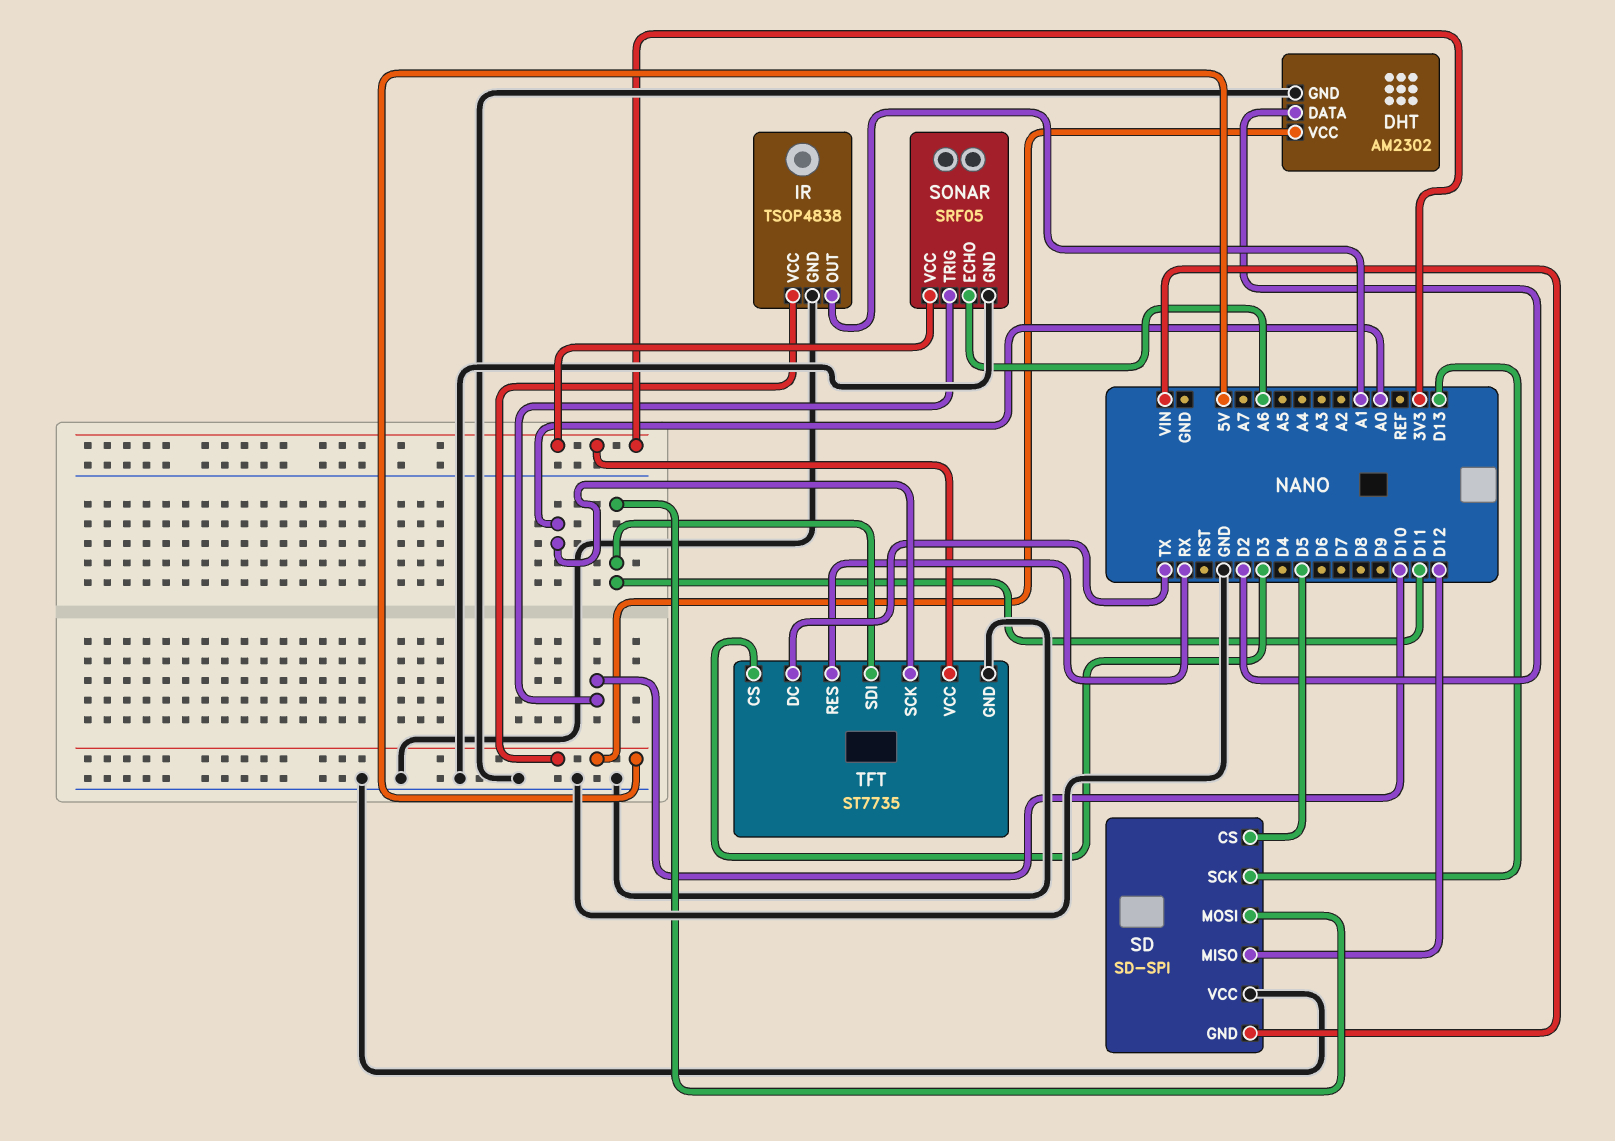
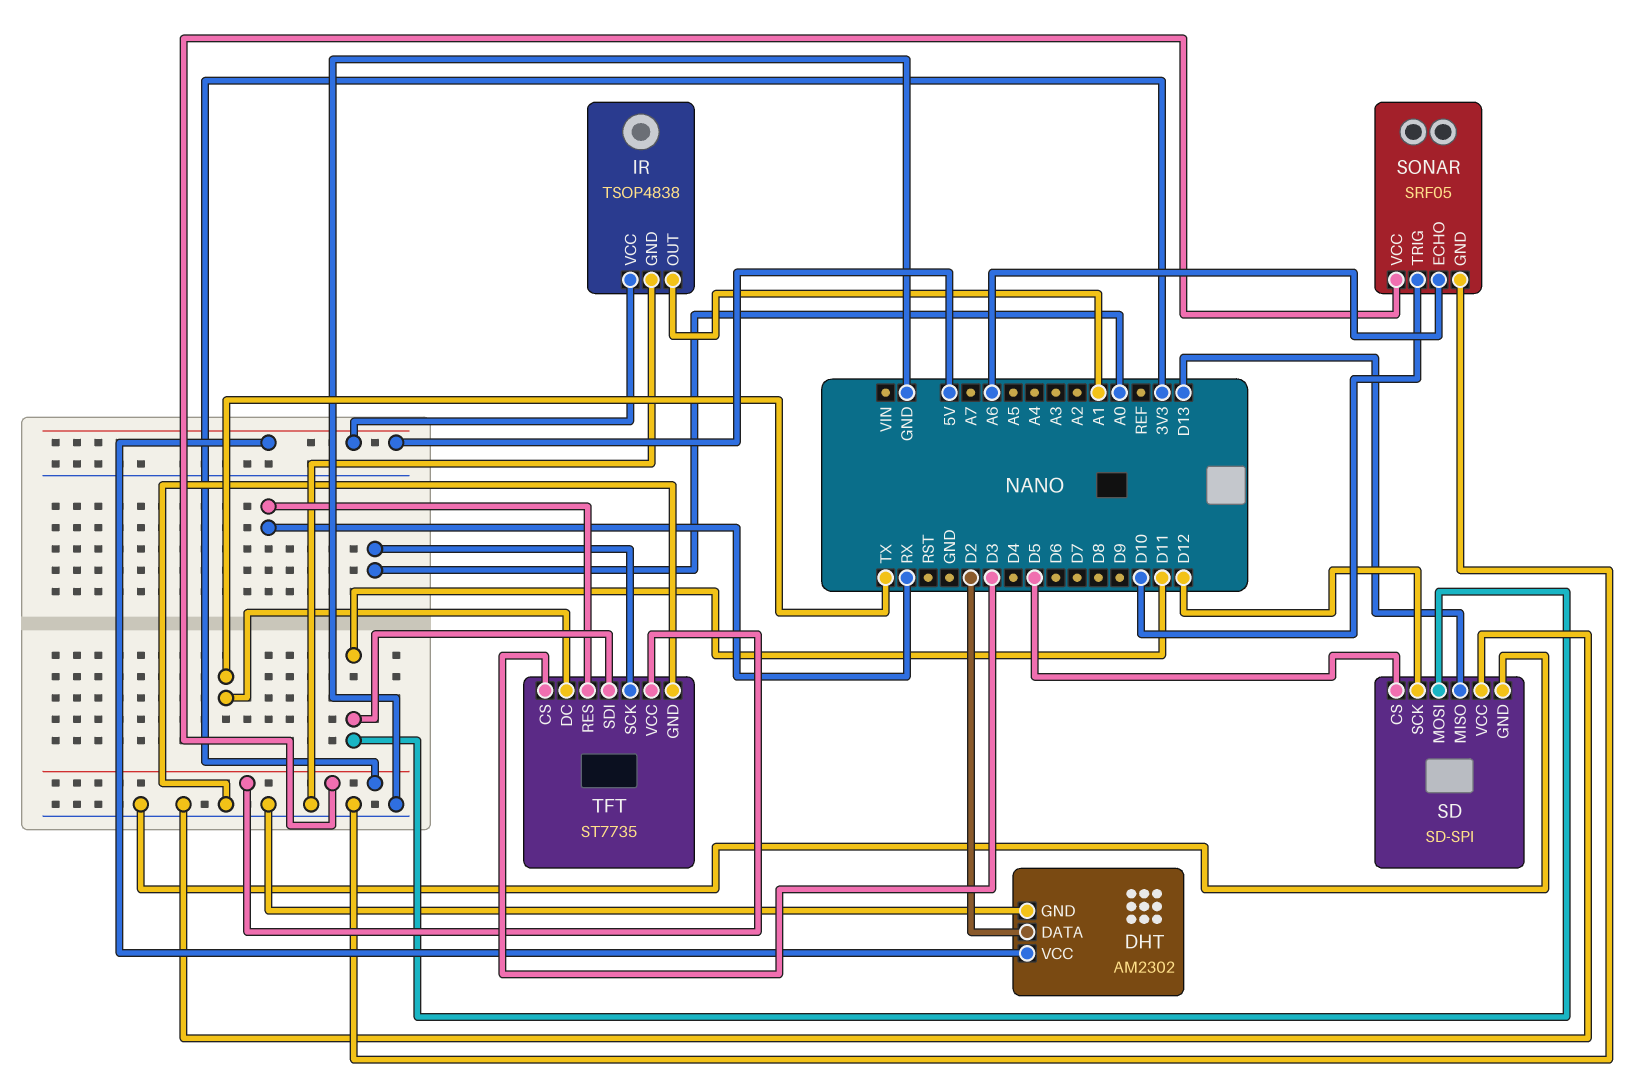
SD pin GND: VIN -> GND
SD pin MISO: D12 -> D13
SD pin SCK: D13 -> D12

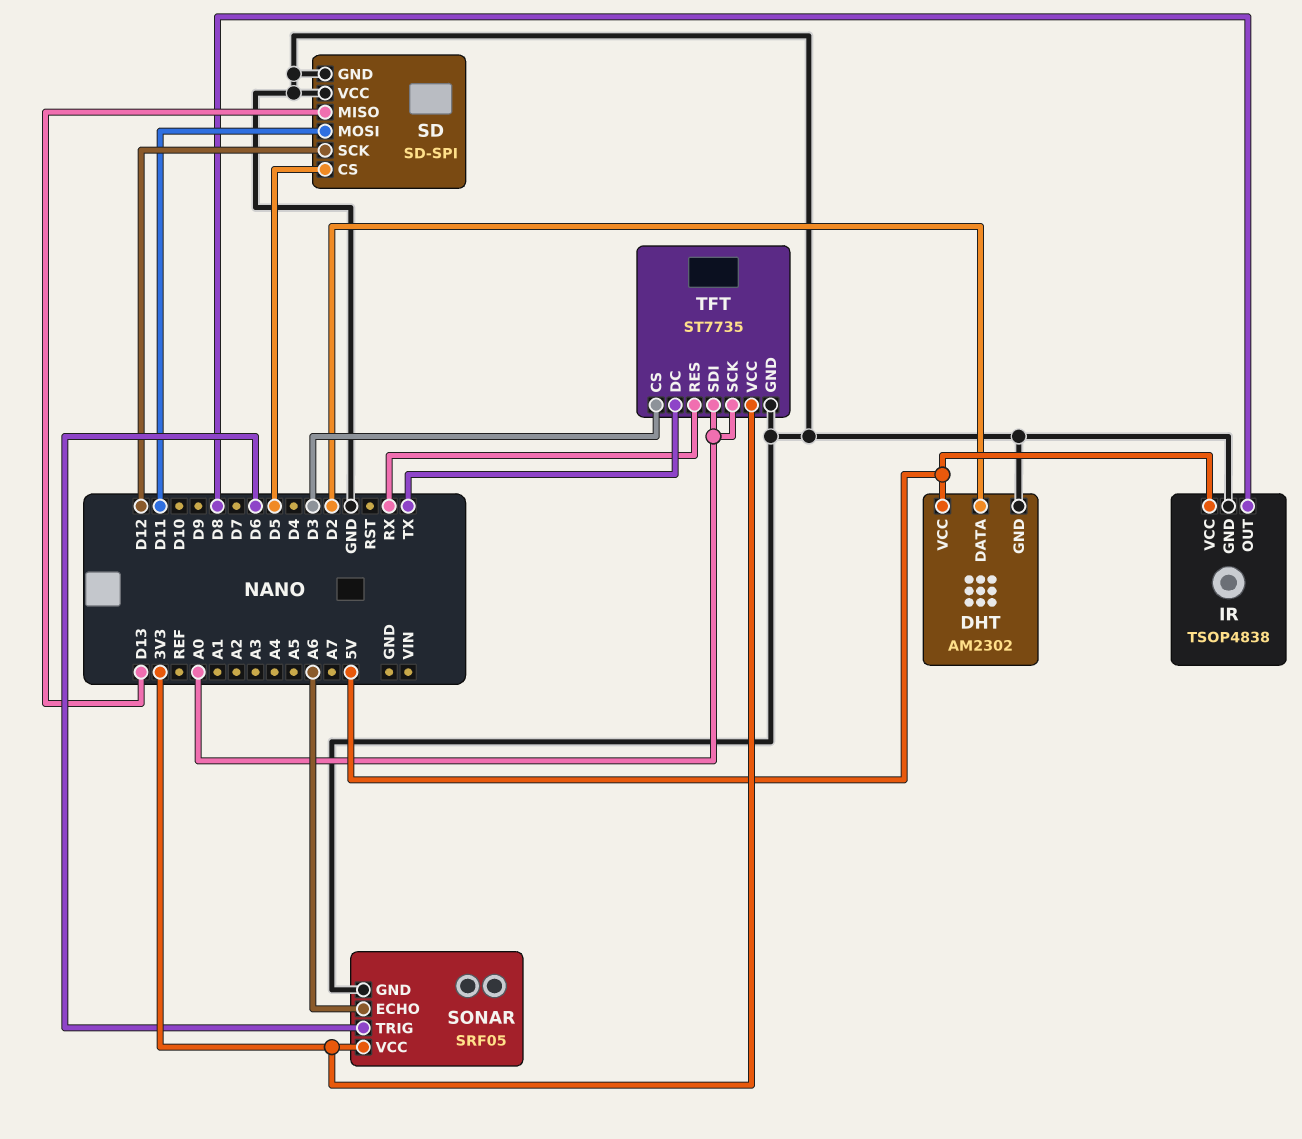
IR pin OUT: A1 -> D8
SONAR pin TRIG: D10 -> D6
TFT pin SDI: D11 -> A0

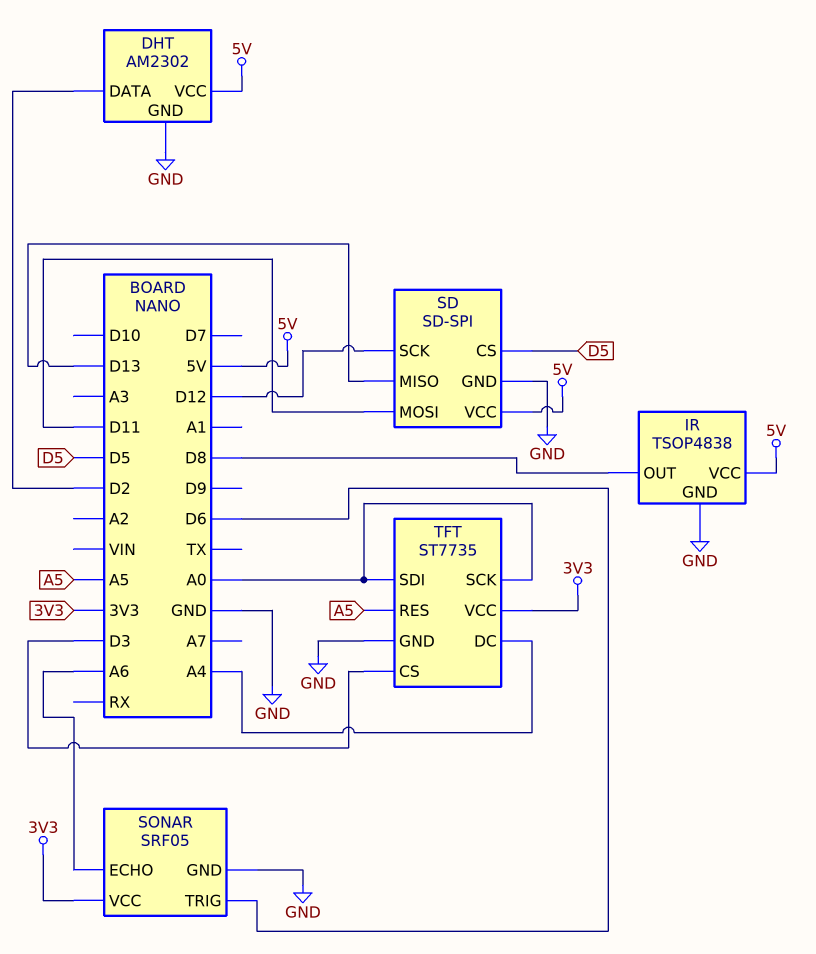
SD pin VCC: GND -> 5V
TFT pin DC: TX -> A4
TFT pin RES: RX -> A5

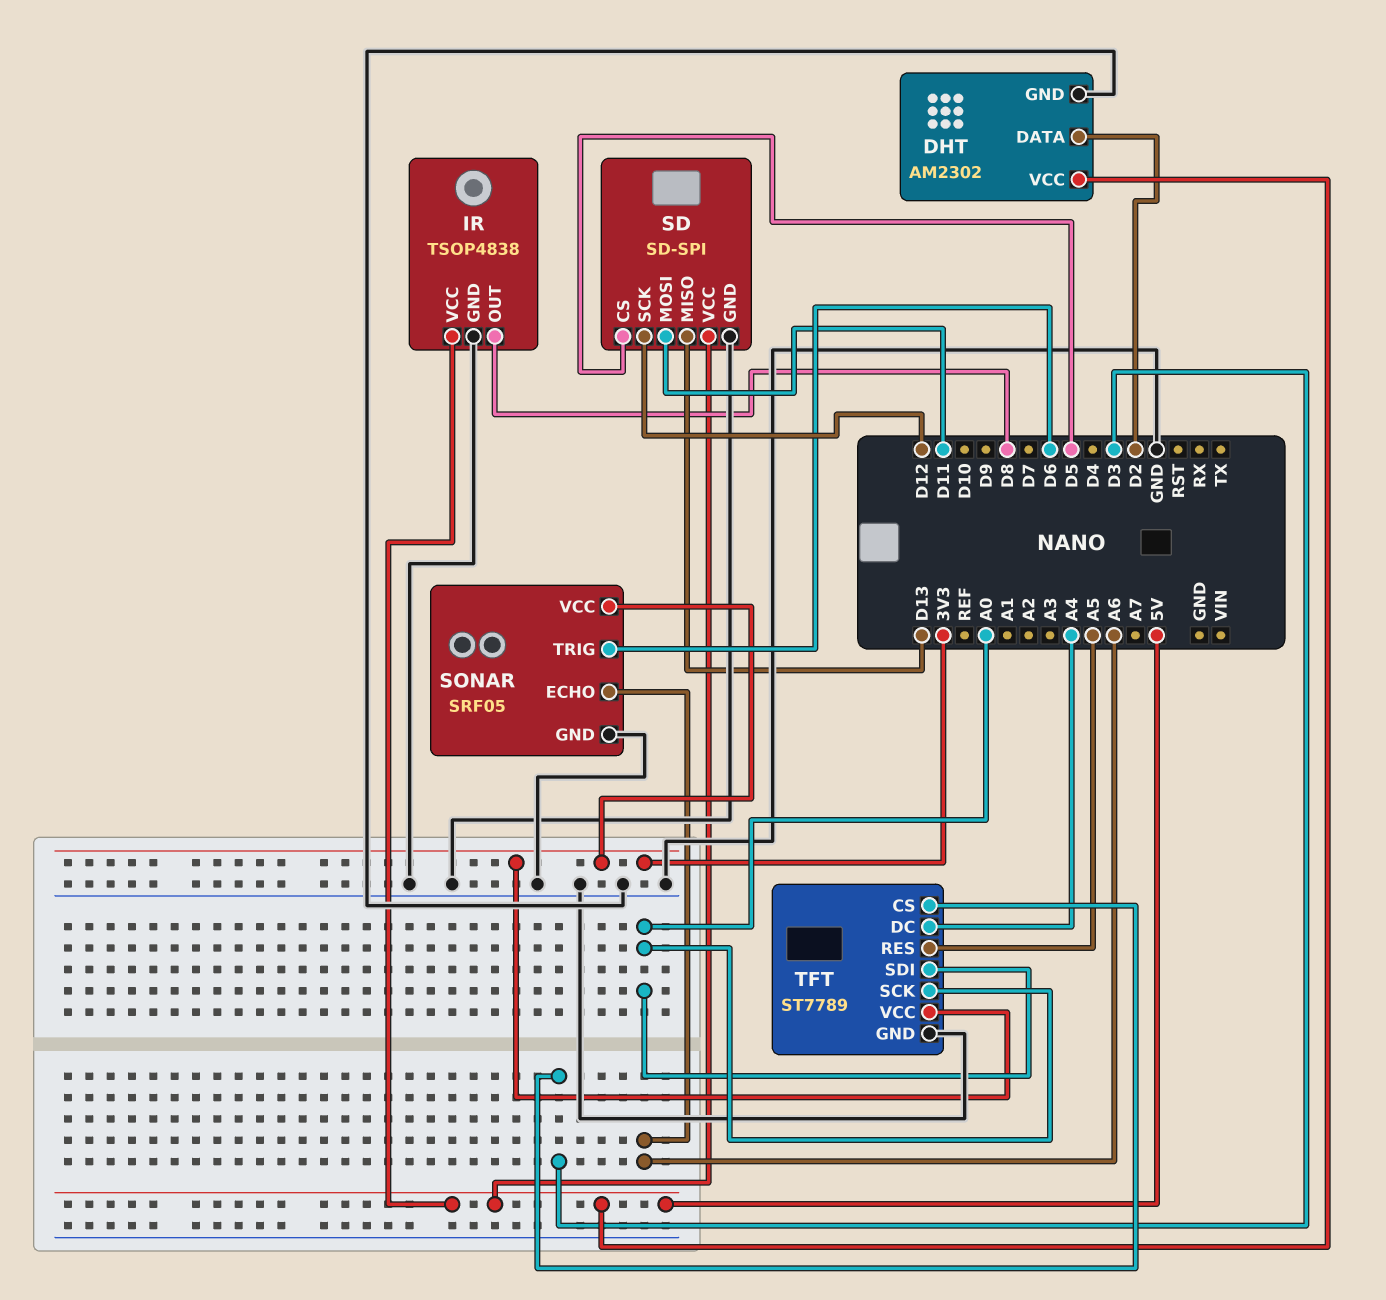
TFT: ST7735 -> ST7789

